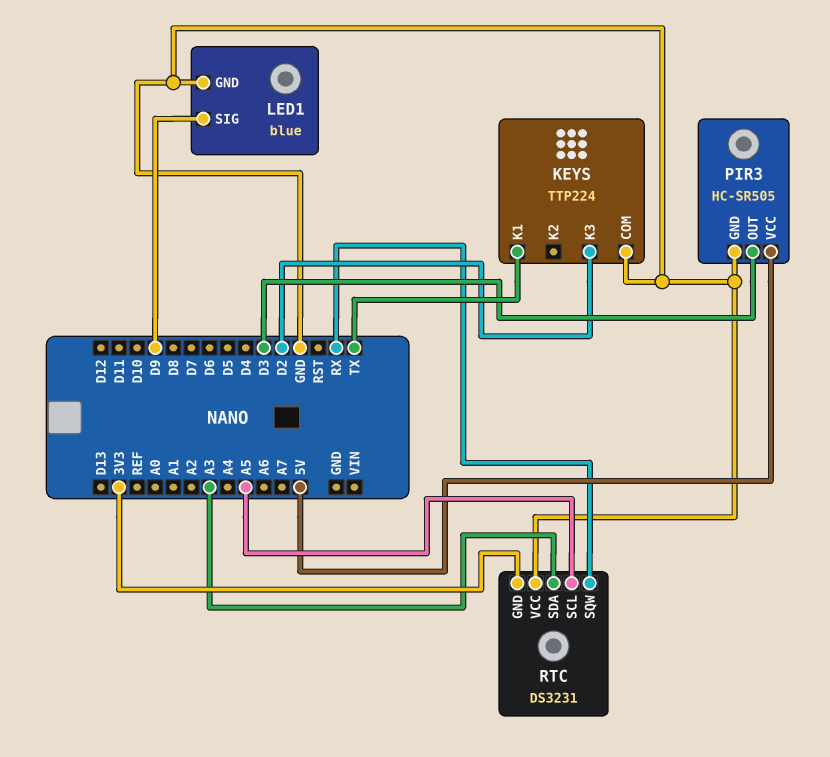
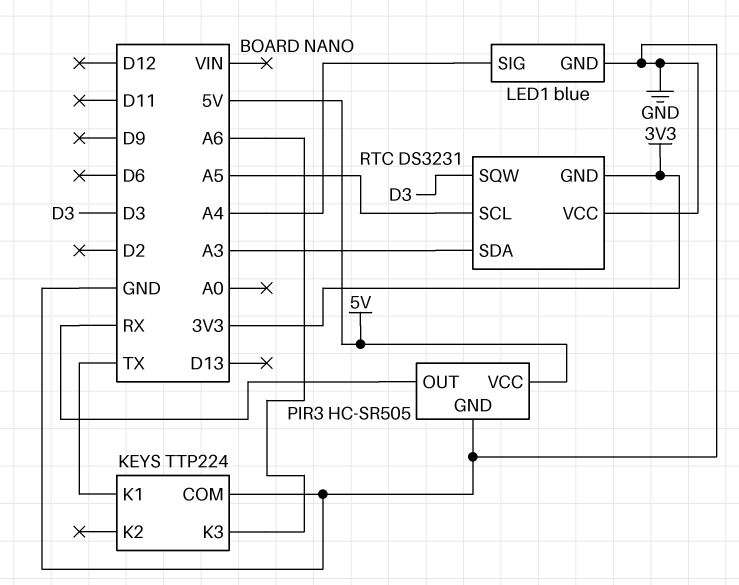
KEYS pin K3: D2 -> A6
LED1 pin SIG: D9 -> A4
PIR3 pin OUT: D3 -> RX
RTC pin SQW: RX -> D3

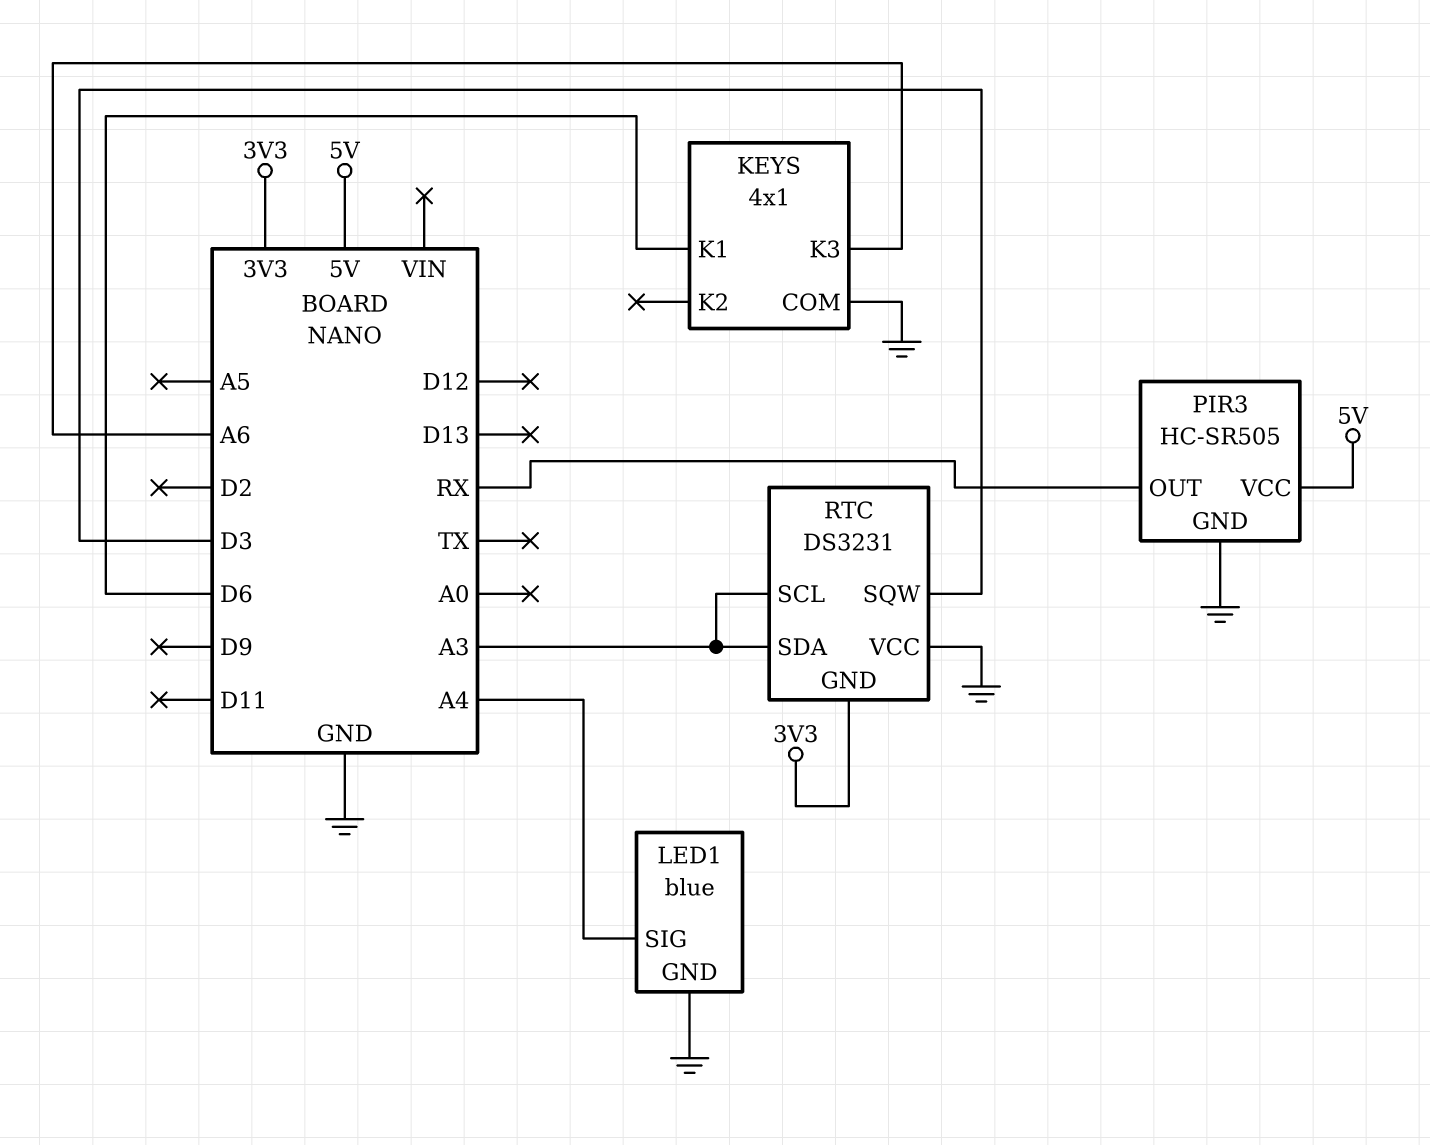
KEYS: TTP224 -> 4x1
KEYS pin K1: TX -> D6
RTC pin SCL: A5 -> A3

